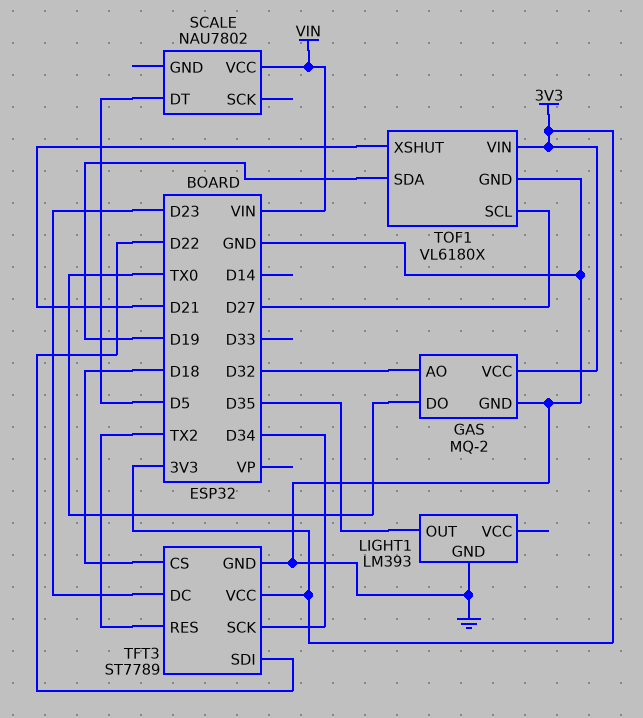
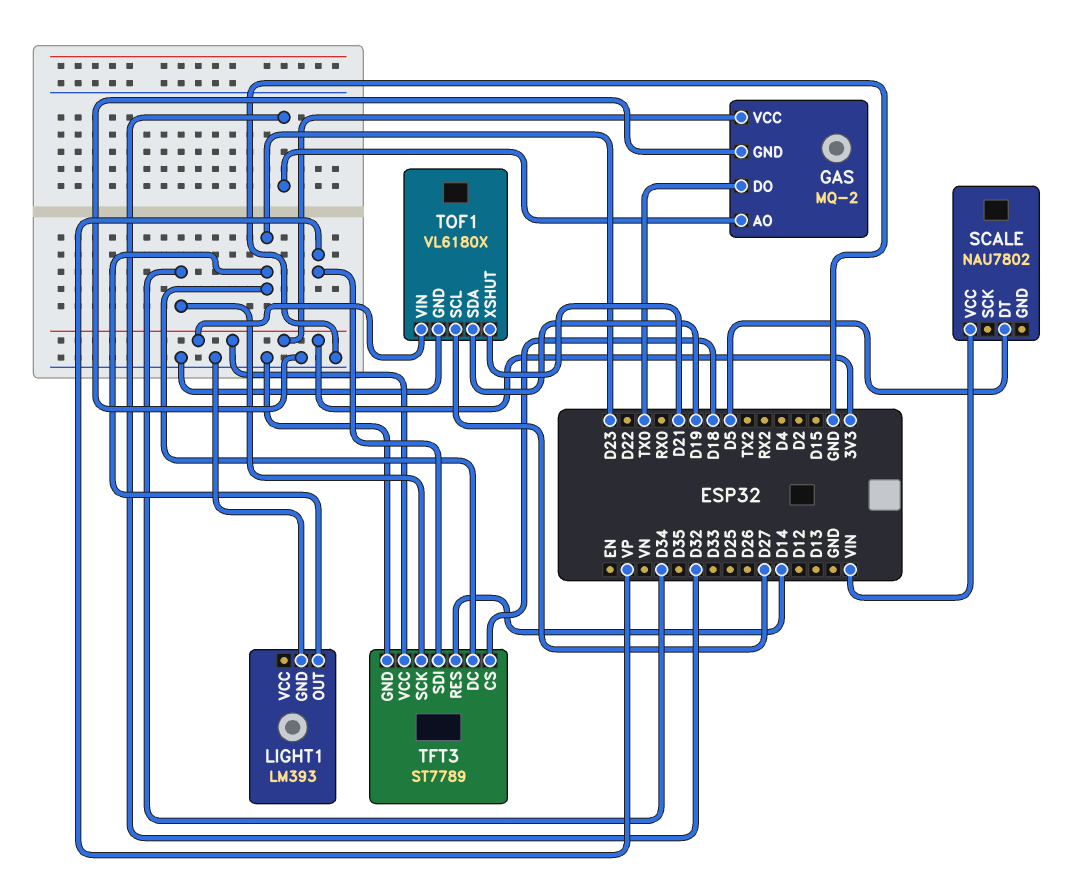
LIGHT1 pin OUT: D35 -> D23
TFT3 pin RES: TX2 -> D14
TFT3 pin SDI: D22 -> VP

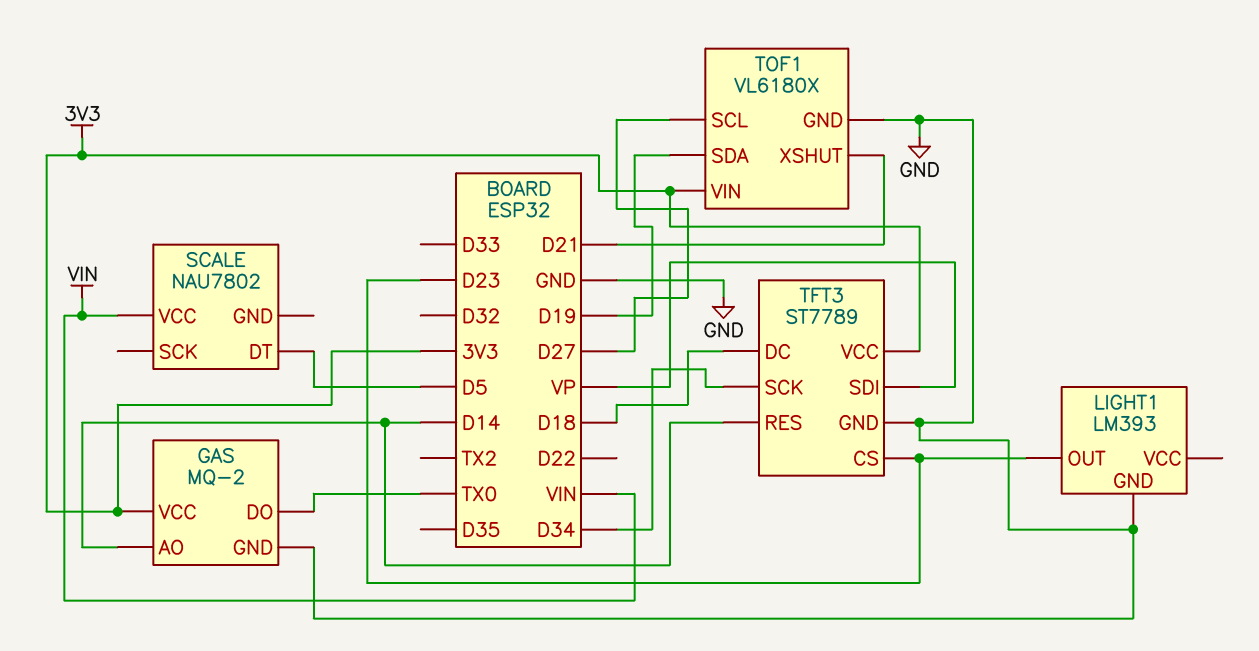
GAS pin AO: D32 -> D14
TFT3 pin CS: D18 -> D23
TFT3 pin DC: D23 -> D18

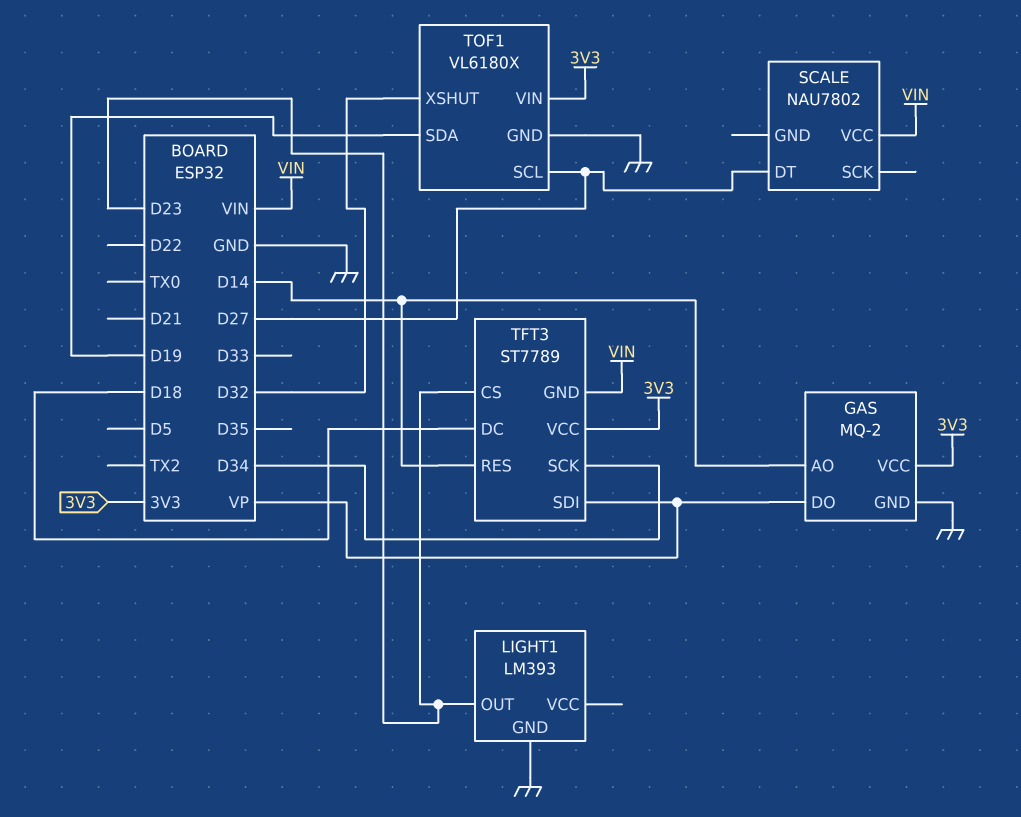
GAS pin DO: TX0 -> VP
SCALE pin DT: D5 -> D27
TFT3 pin GND: GND -> VIN
TOF1 pin XSHUT: D21 -> D32

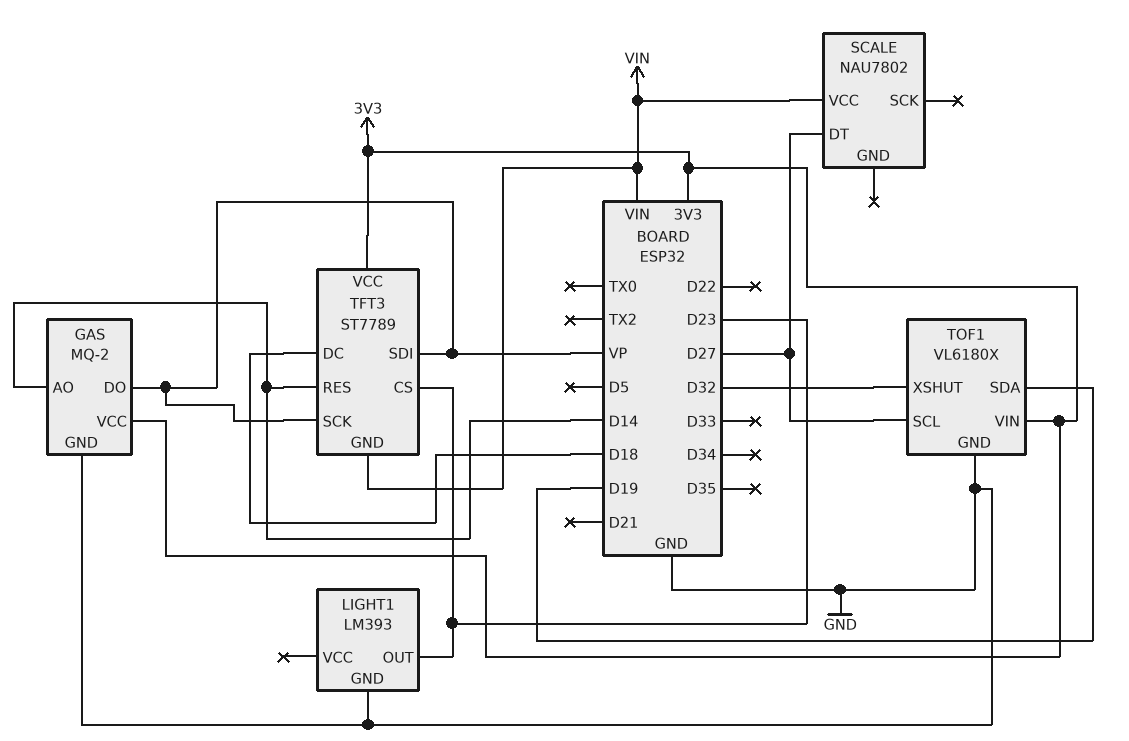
TFT3 pin SCK: D34 -> VP

